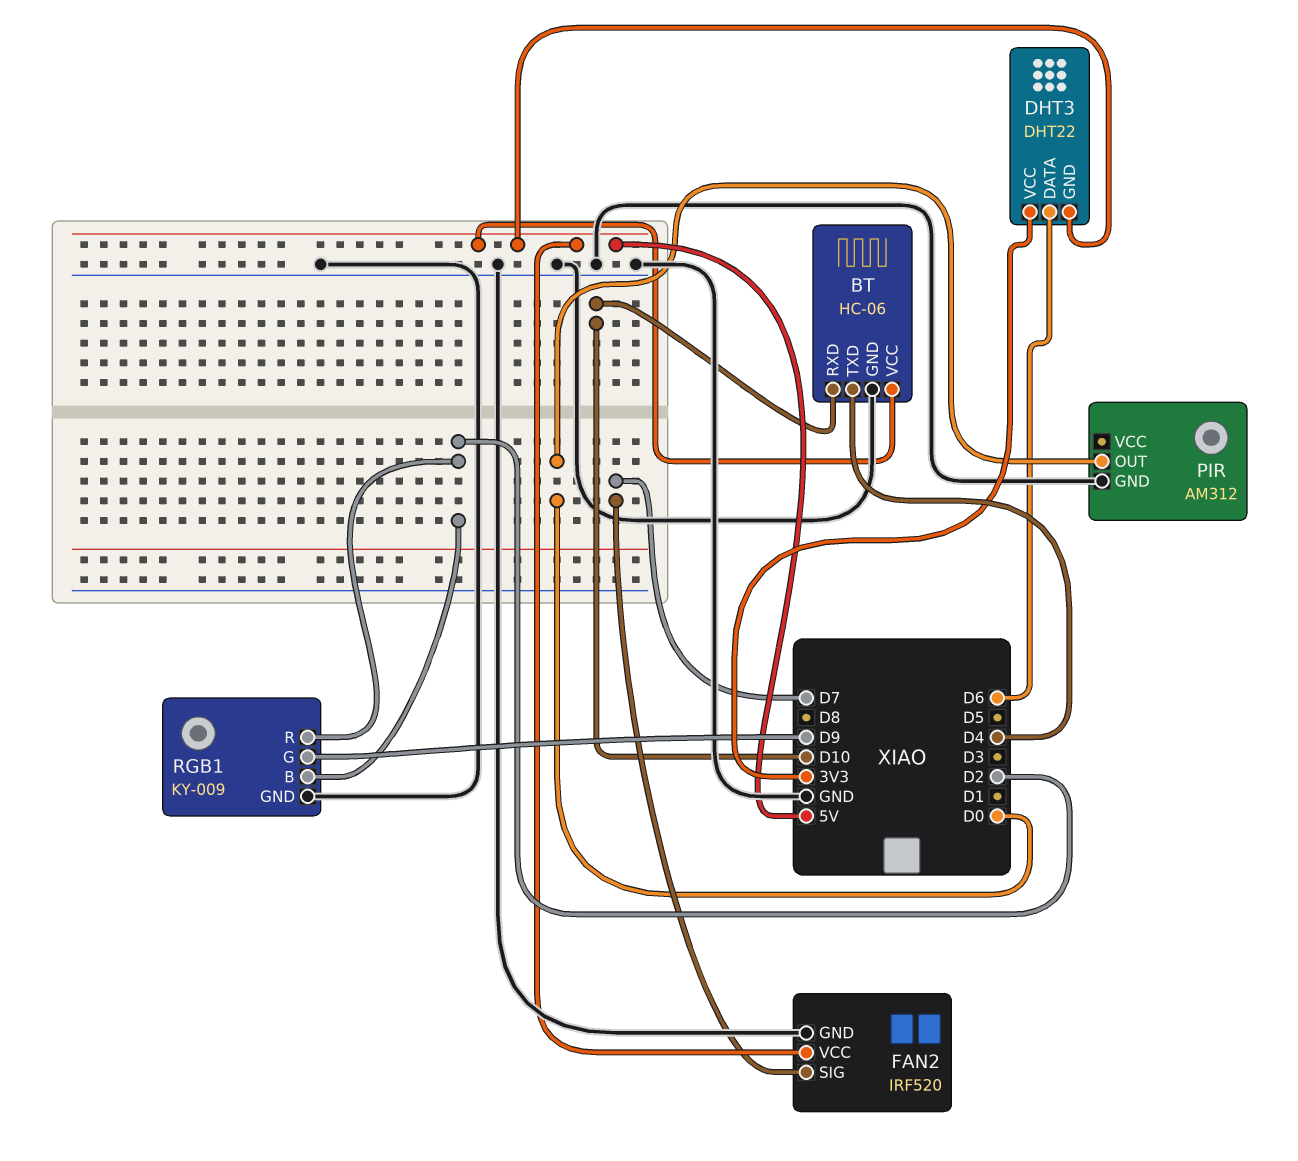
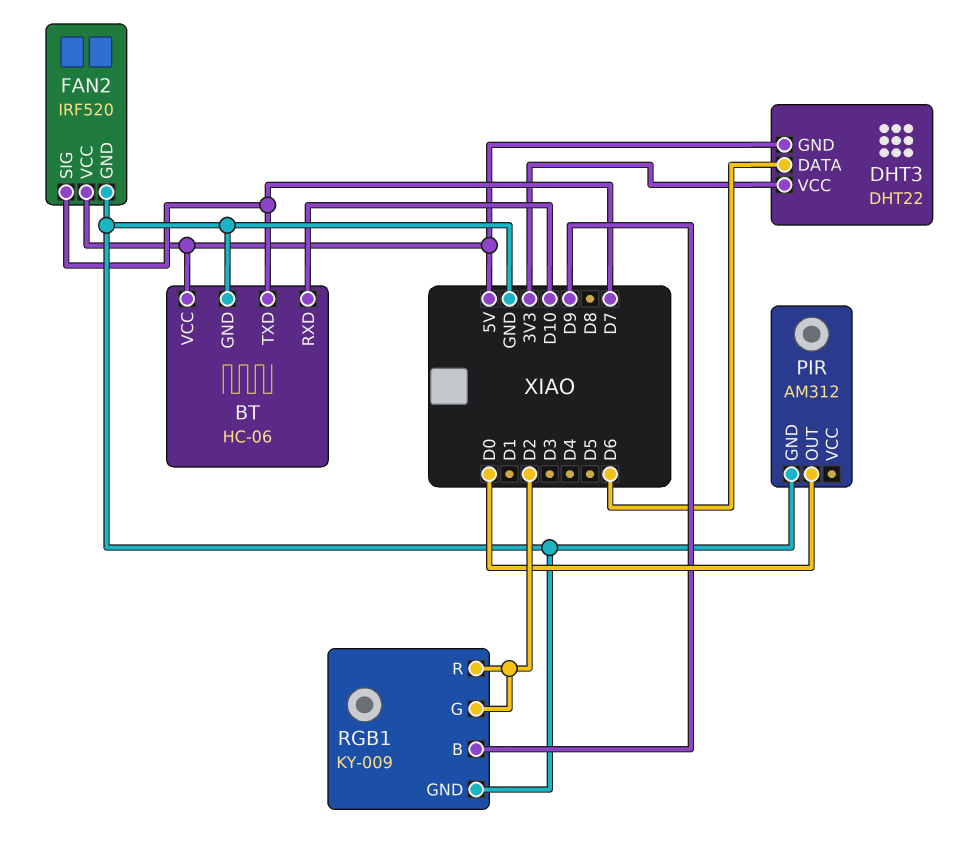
BT pin TXD: D4 -> D7
RGB1 pin B: D2 -> D9
RGB1 pin G: D9 -> D2

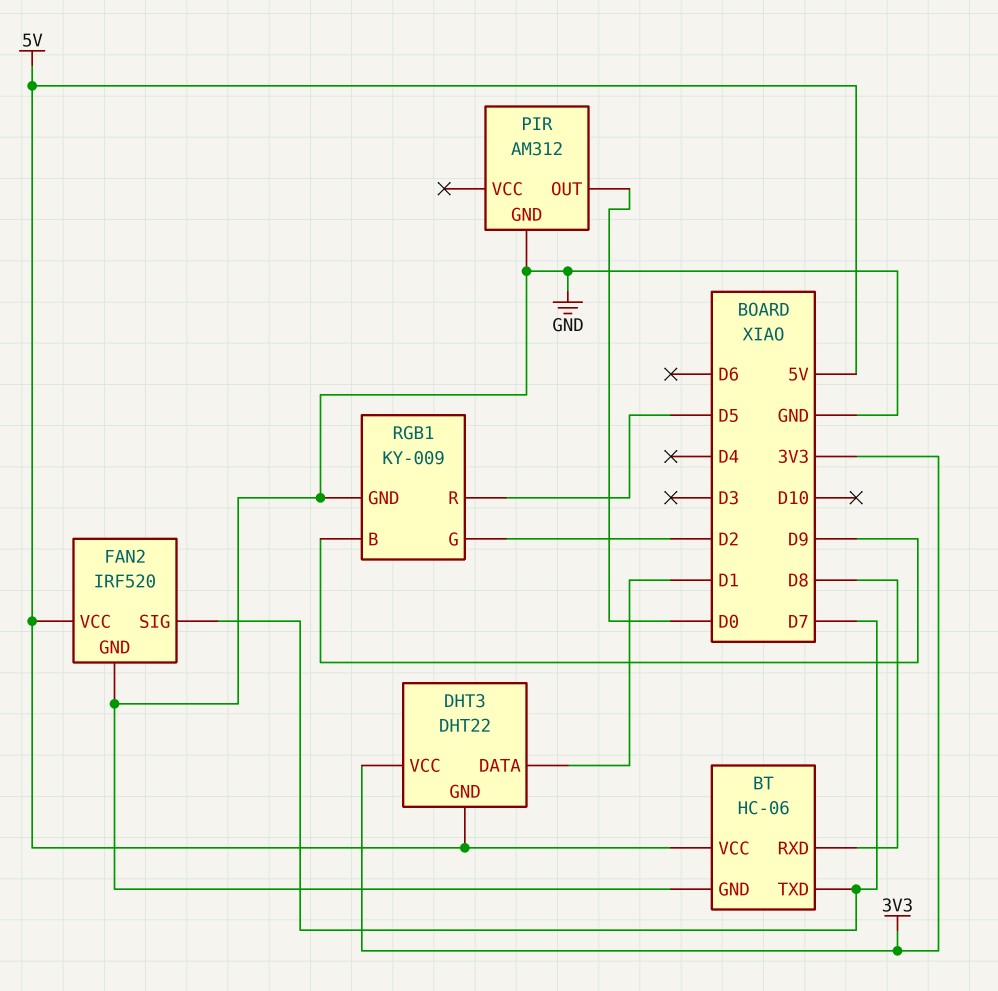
BT pin RXD: D10 -> D8
DHT3 pin DATA: D6 -> D1
RGB1 pin R: D2 -> D5

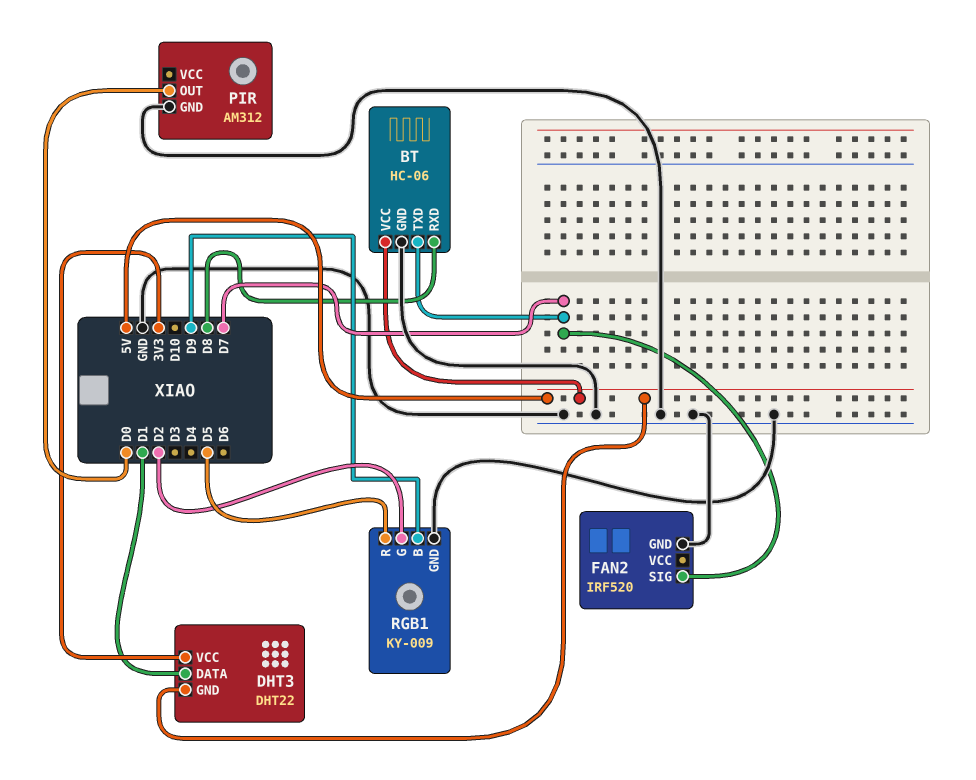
FAN2 pin VCC: 5V -> none

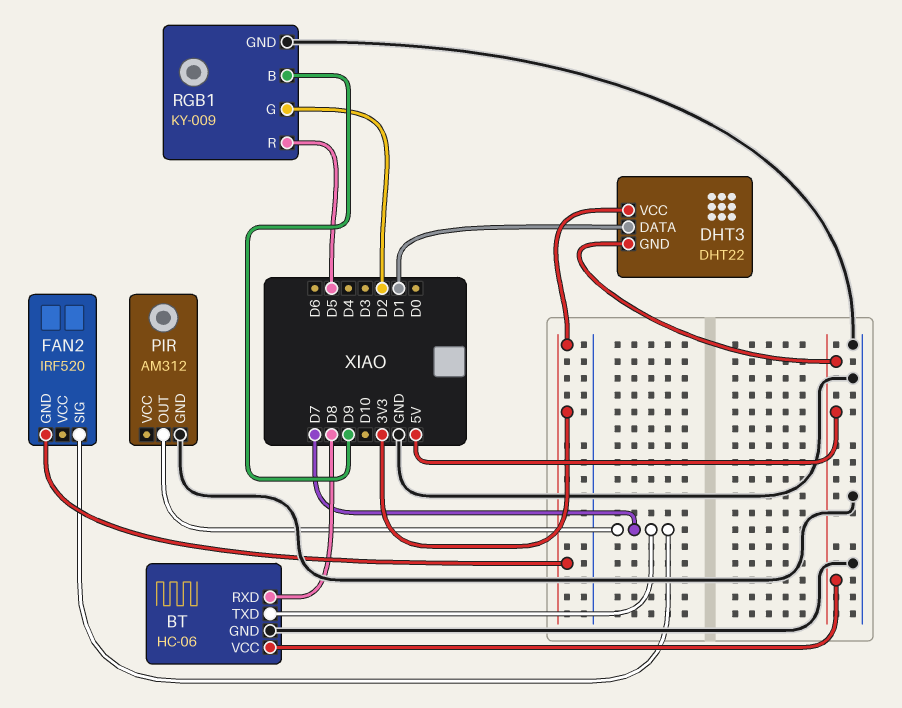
FAN2 pin GND: GND -> 3V3
PIR pin OUT: D0 -> D7

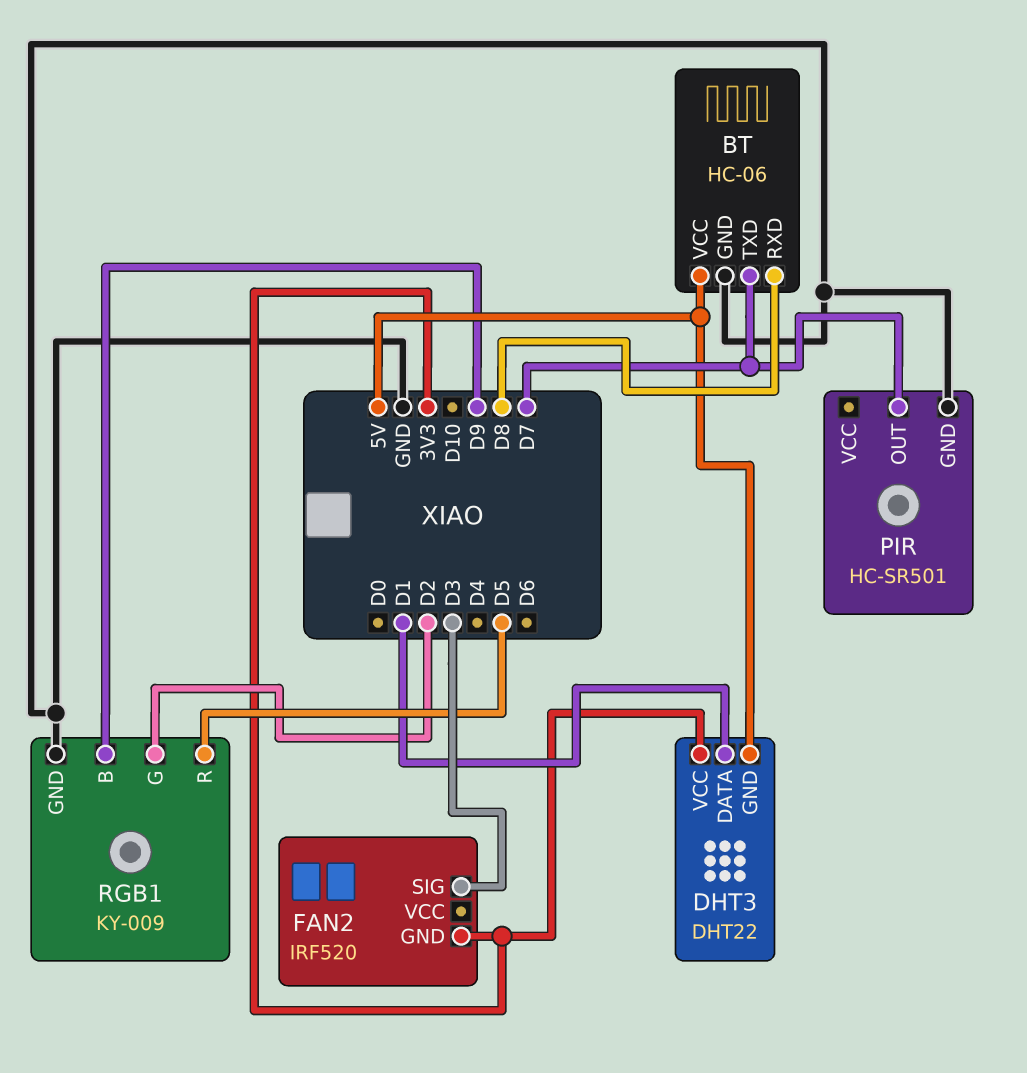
FAN2 pin SIG: D7 -> D3
PIR: AM312 -> HC-SR501

